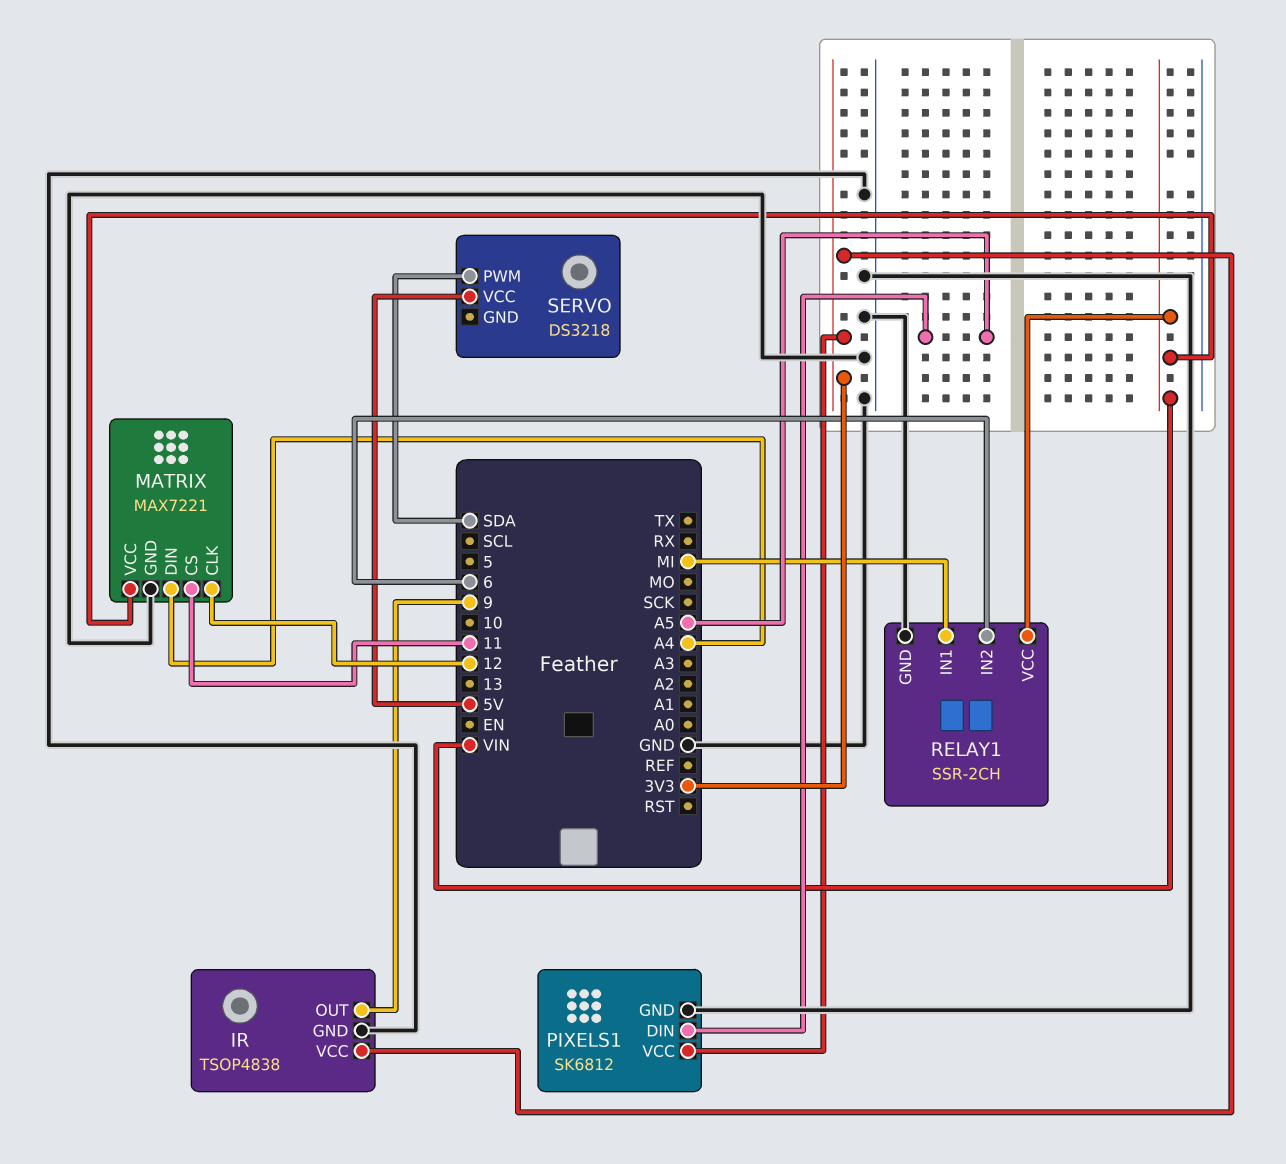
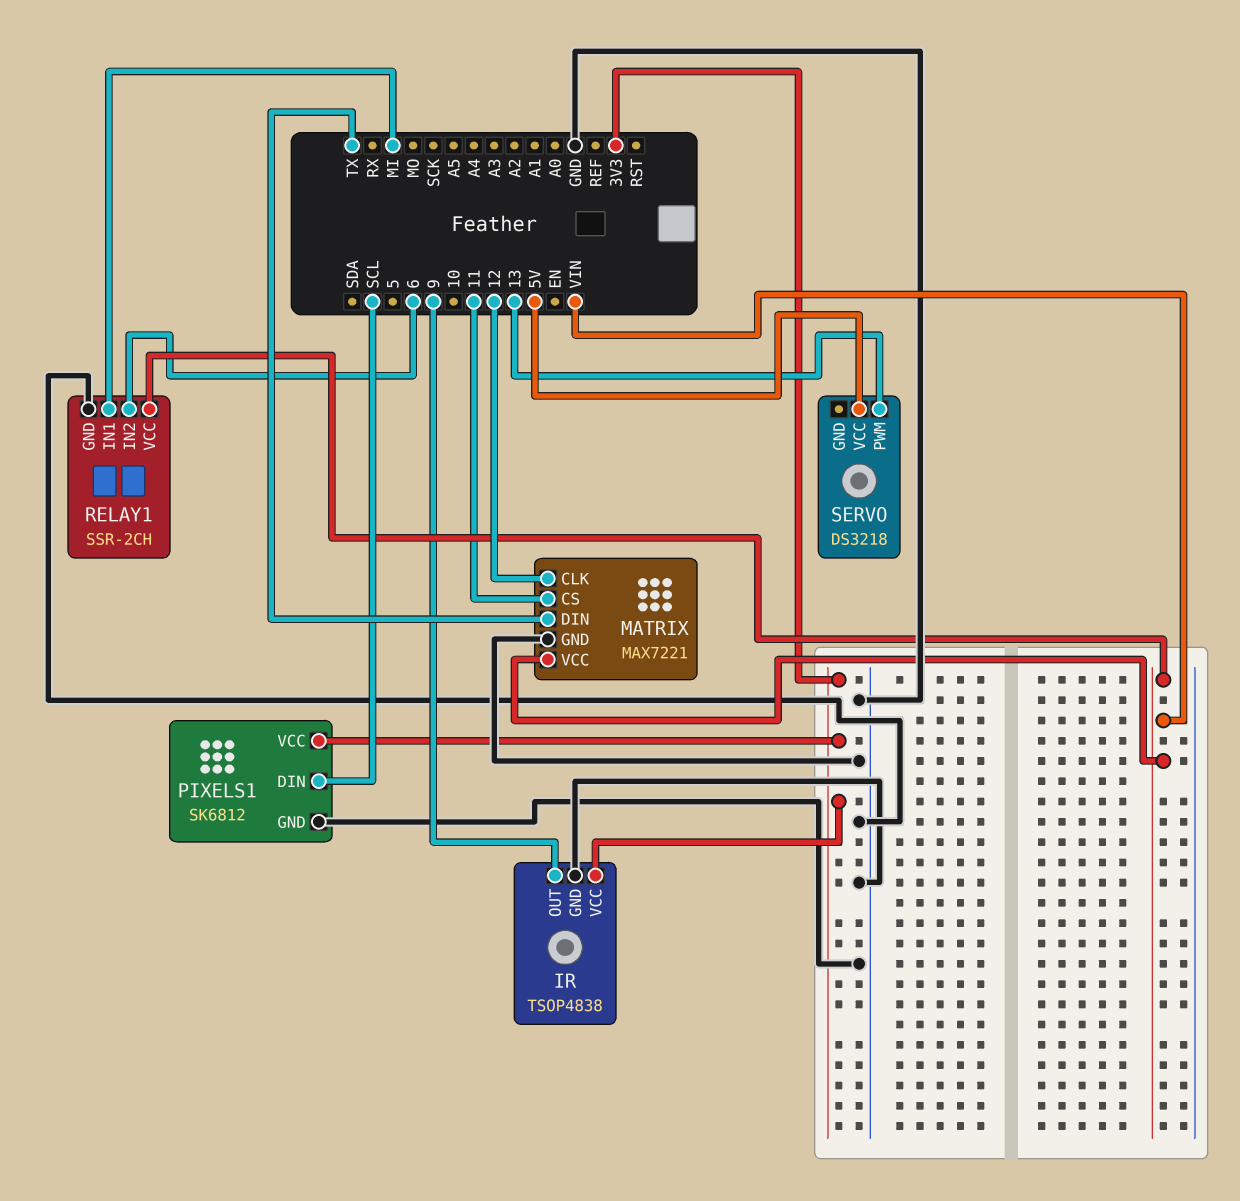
MATRIX pin DIN: A4 -> TX
PIXELS1 pin DIN: A5 -> SCL
SERVO pin PWM: SDA -> 13

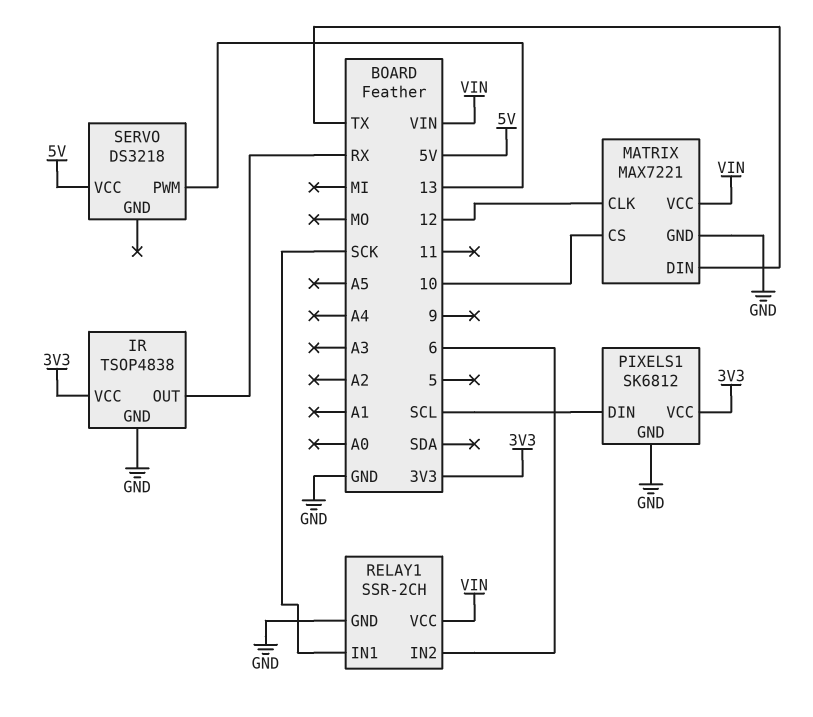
IR pin OUT: 9 -> RX
MATRIX pin CS: 11 -> 10
RELAY1 pin IN1: MI -> SCK

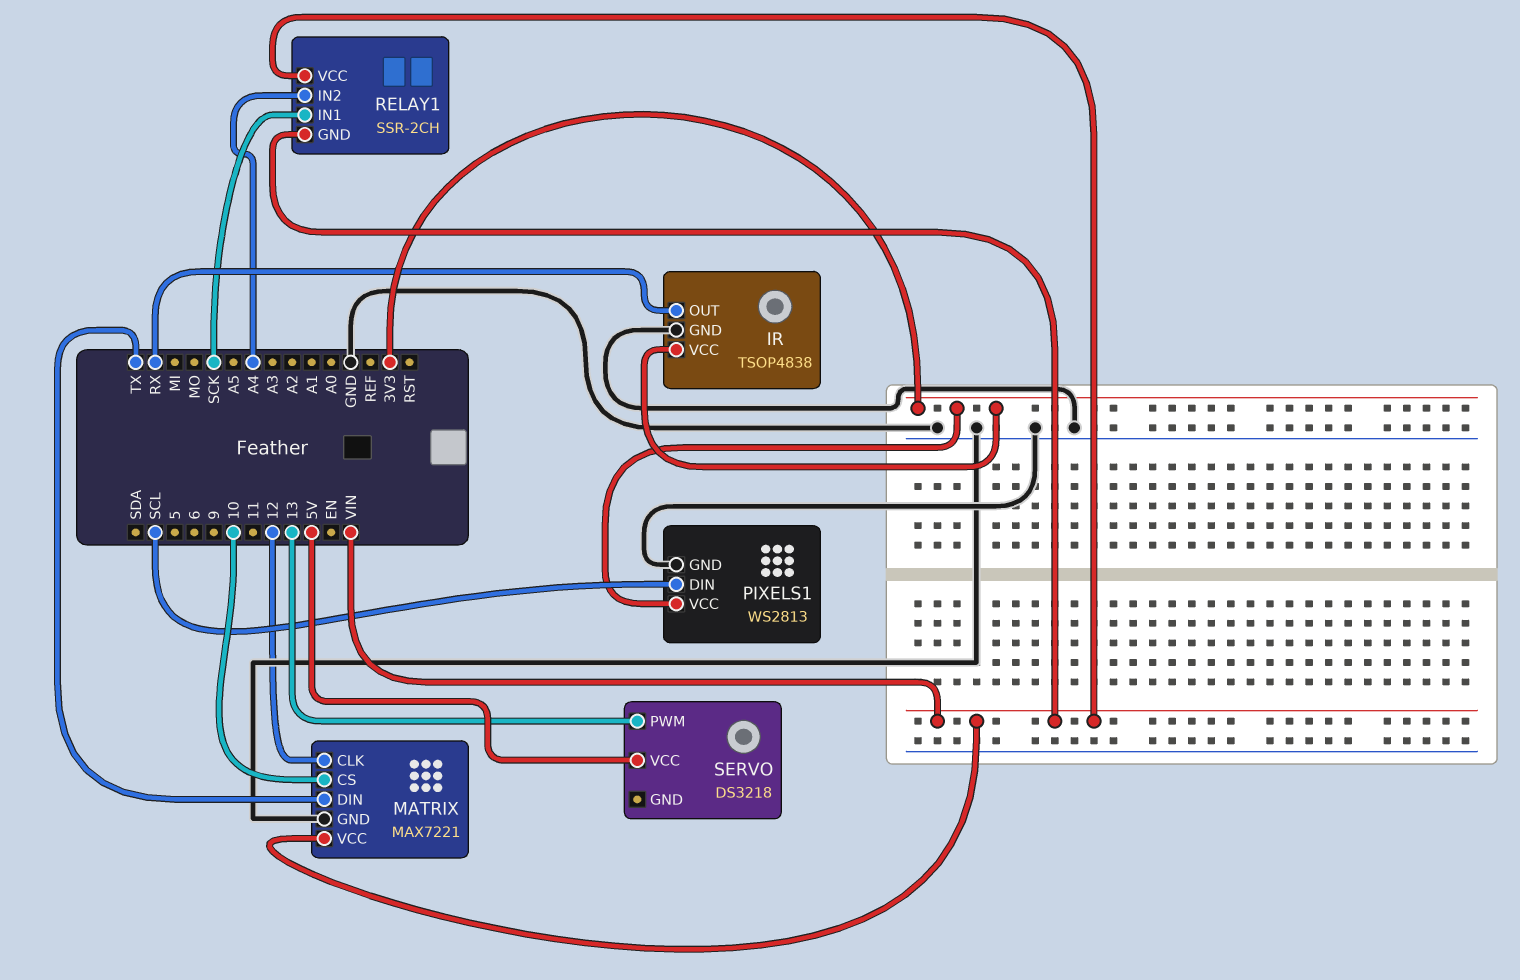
PIXELS1: SK6812 -> WS2813
RELAY1 pin GND: GND -> VIN
RELAY1 pin IN2: 6 -> A4

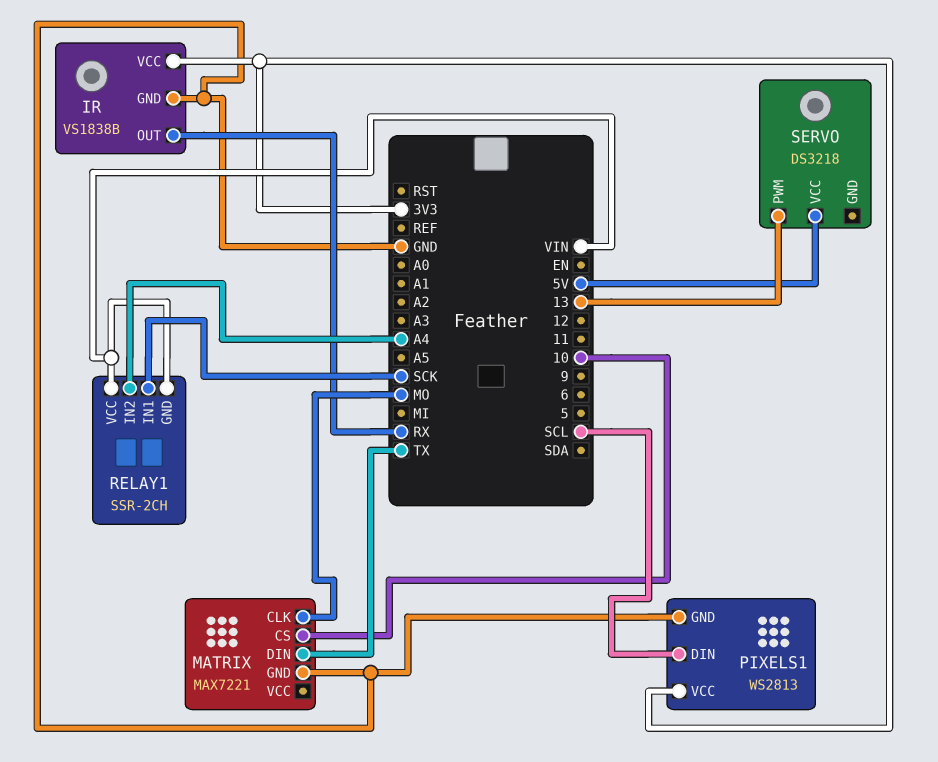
IR: TSOP4838 -> VS1838B
MATRIX pin CLK: 12 -> MO
MATRIX pin VCC: VIN -> none

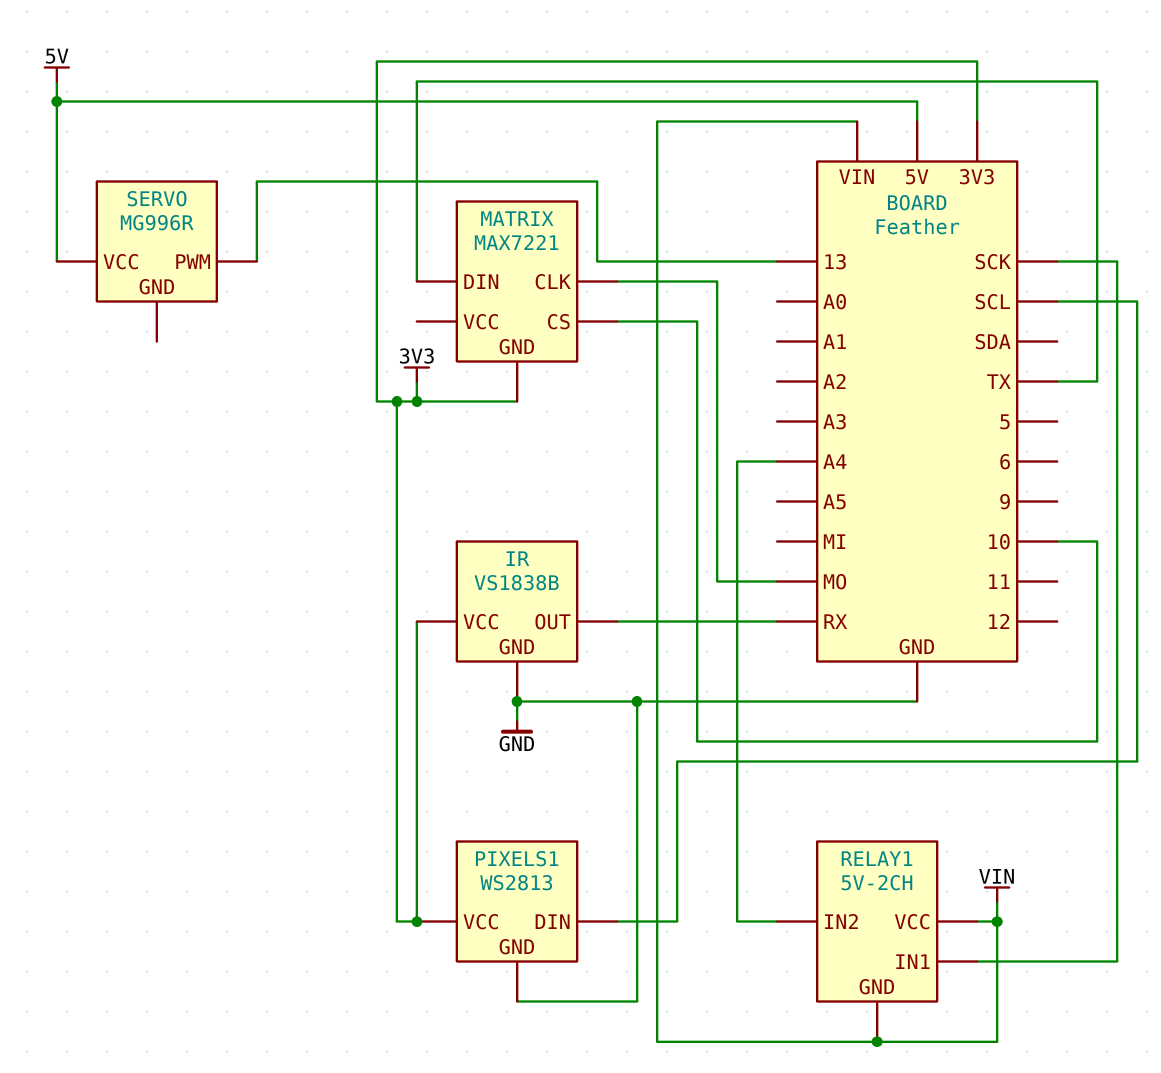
MATRIX pin GND: GND -> 3V3
RELAY1: SSR-2CH -> 5V-2CH
SERVO: DS3218 -> MG996R

